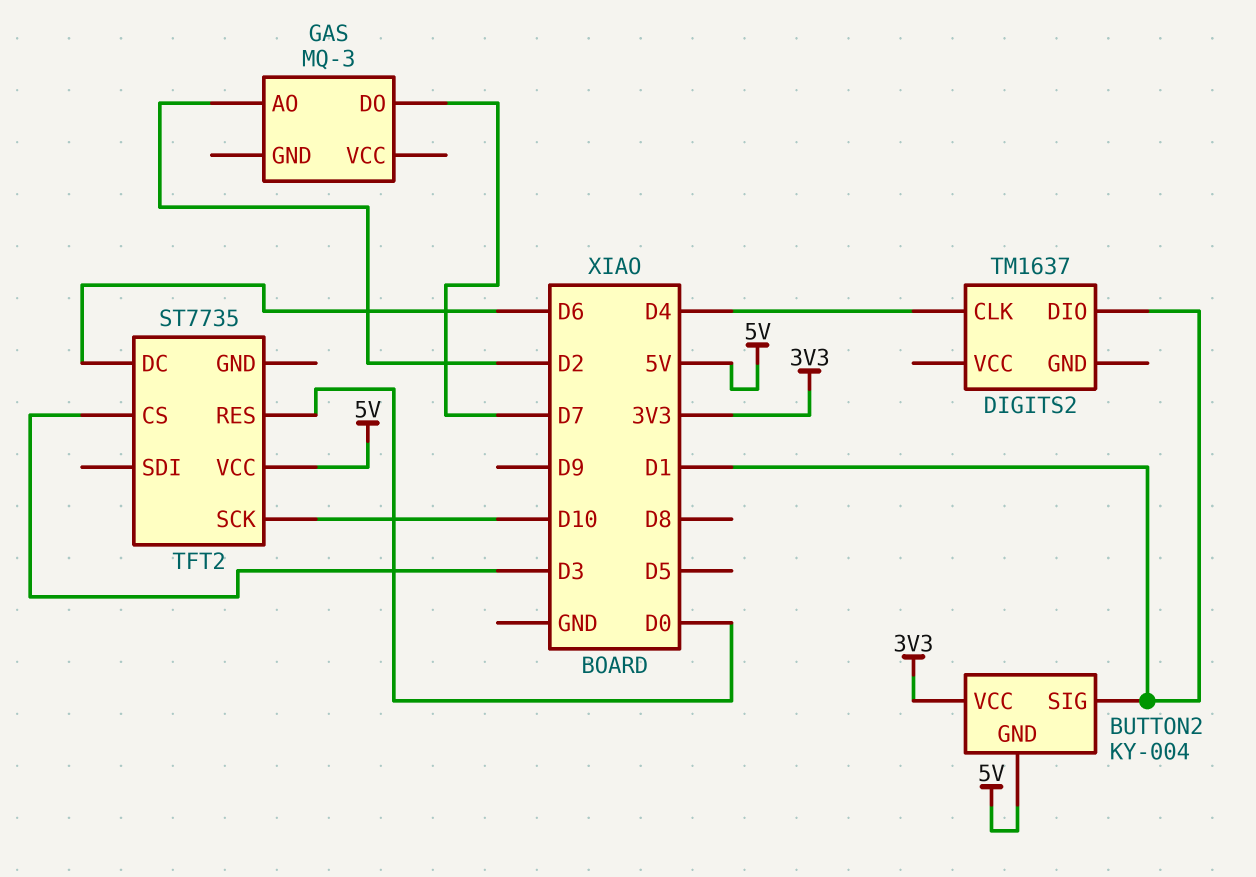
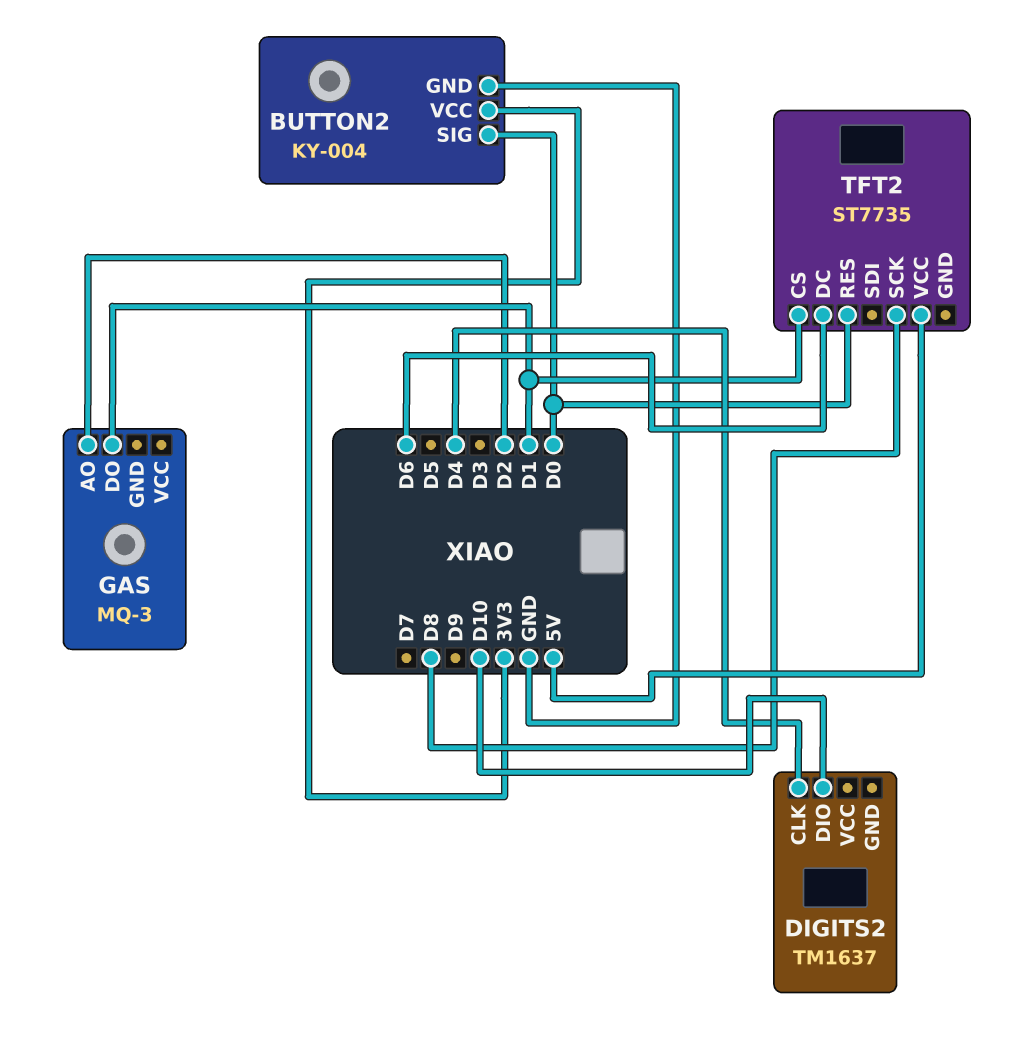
BUTTON2 pin GND: 5V -> GND
BUTTON2 pin SIG: D1 -> D0
DIGITS2 pin DIO: D1 -> D10
GAS pin DO: D7 -> D1
TFT2 pin CS: D3 -> D1
TFT2 pin SCK: D10 -> D8

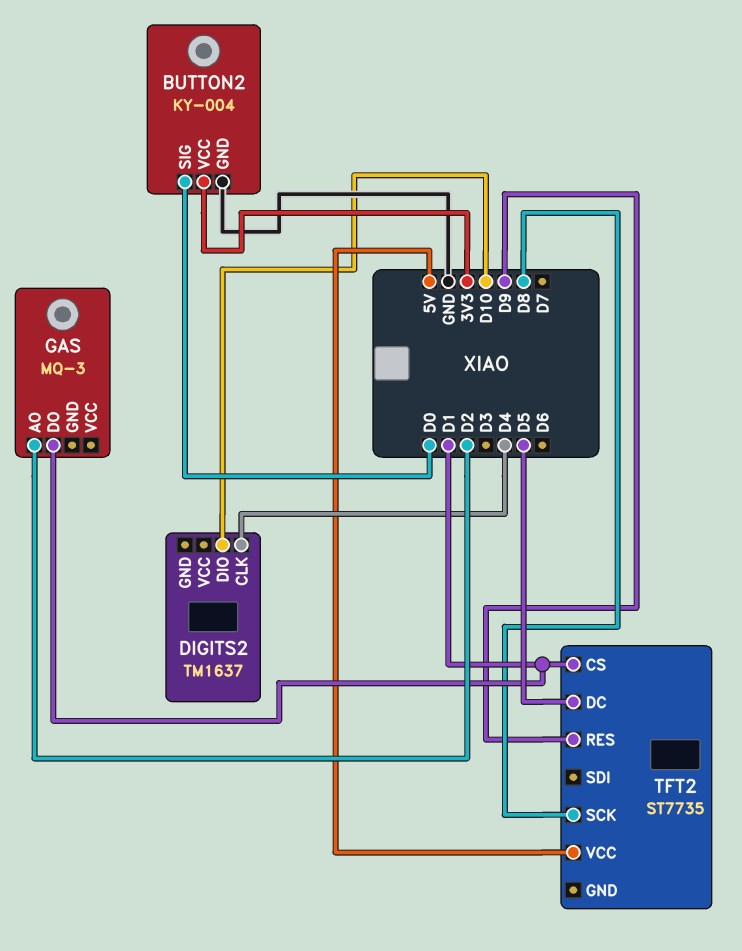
TFT2 pin DC: D6 -> D5
TFT2 pin RES: D0 -> D9

